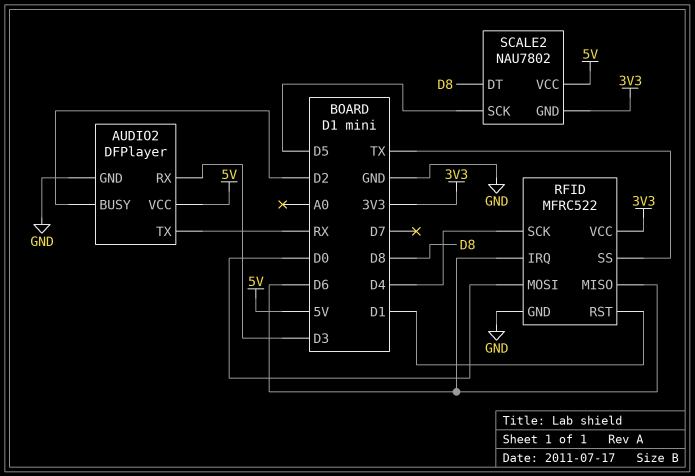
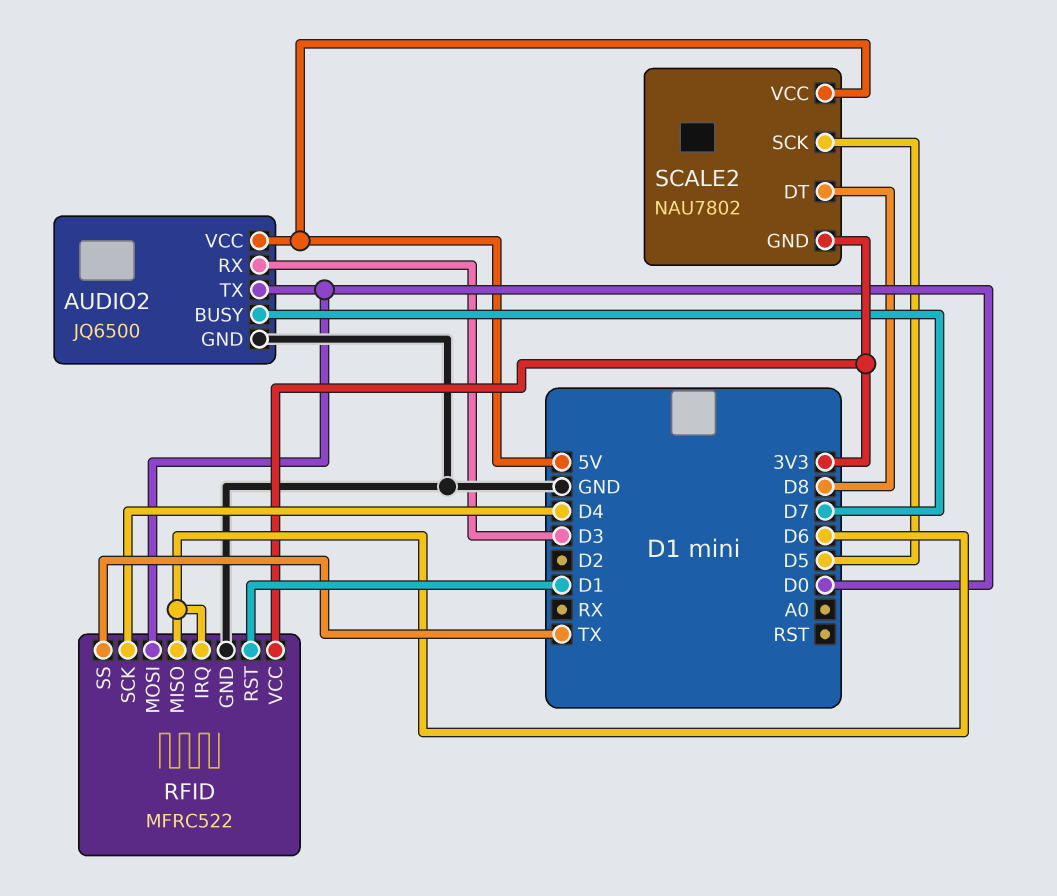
AUDIO2: DFPlayer -> JQ6500
AUDIO2 pin BUSY: D2 -> D7
AUDIO2 pin TX: RX -> D0

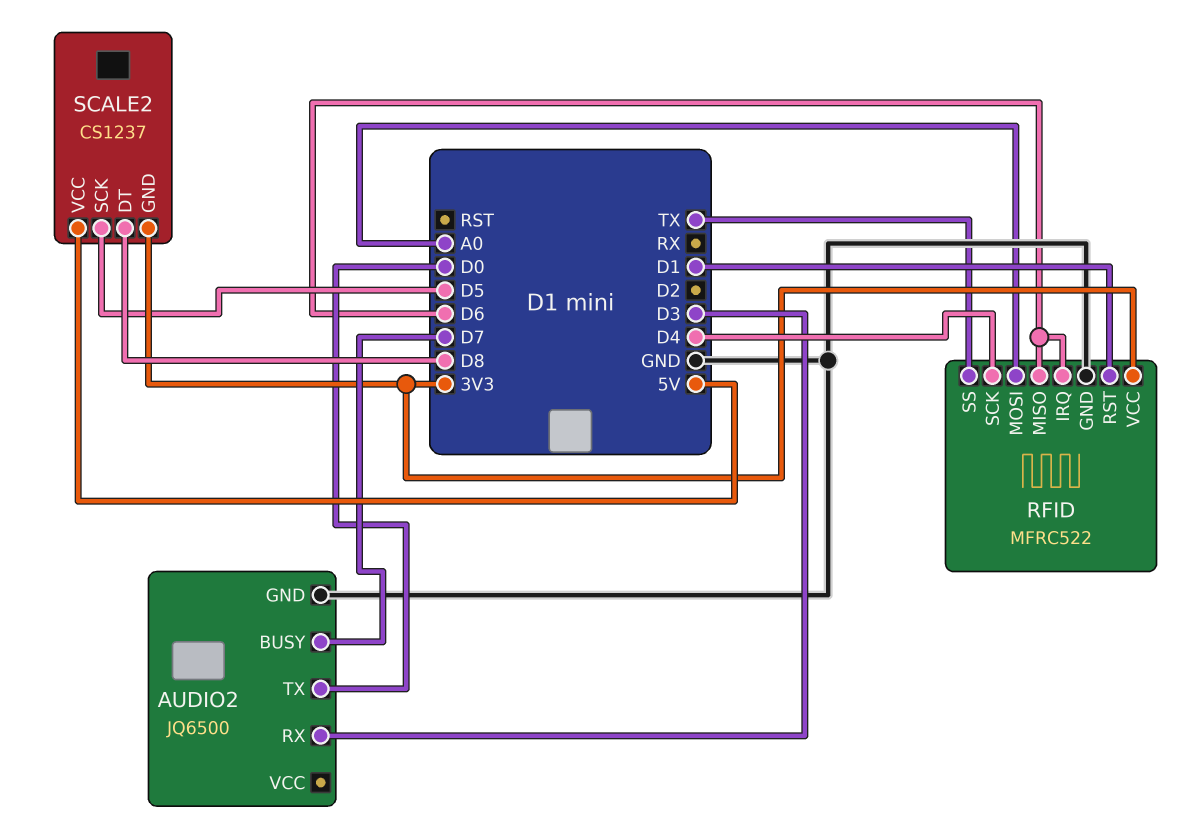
AUDIO2 pin VCC: 5V -> none
RFID pin MOSI: D0 -> A0
SCALE2: NAU7802 -> CS1237

